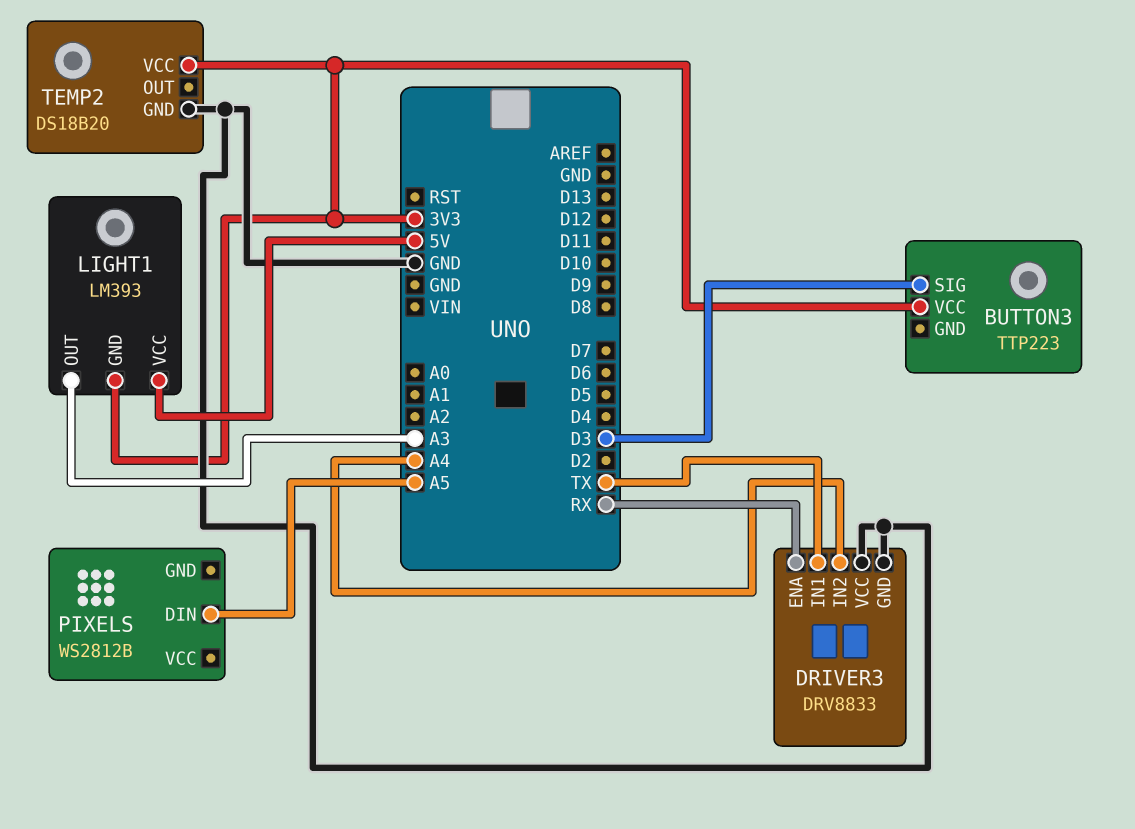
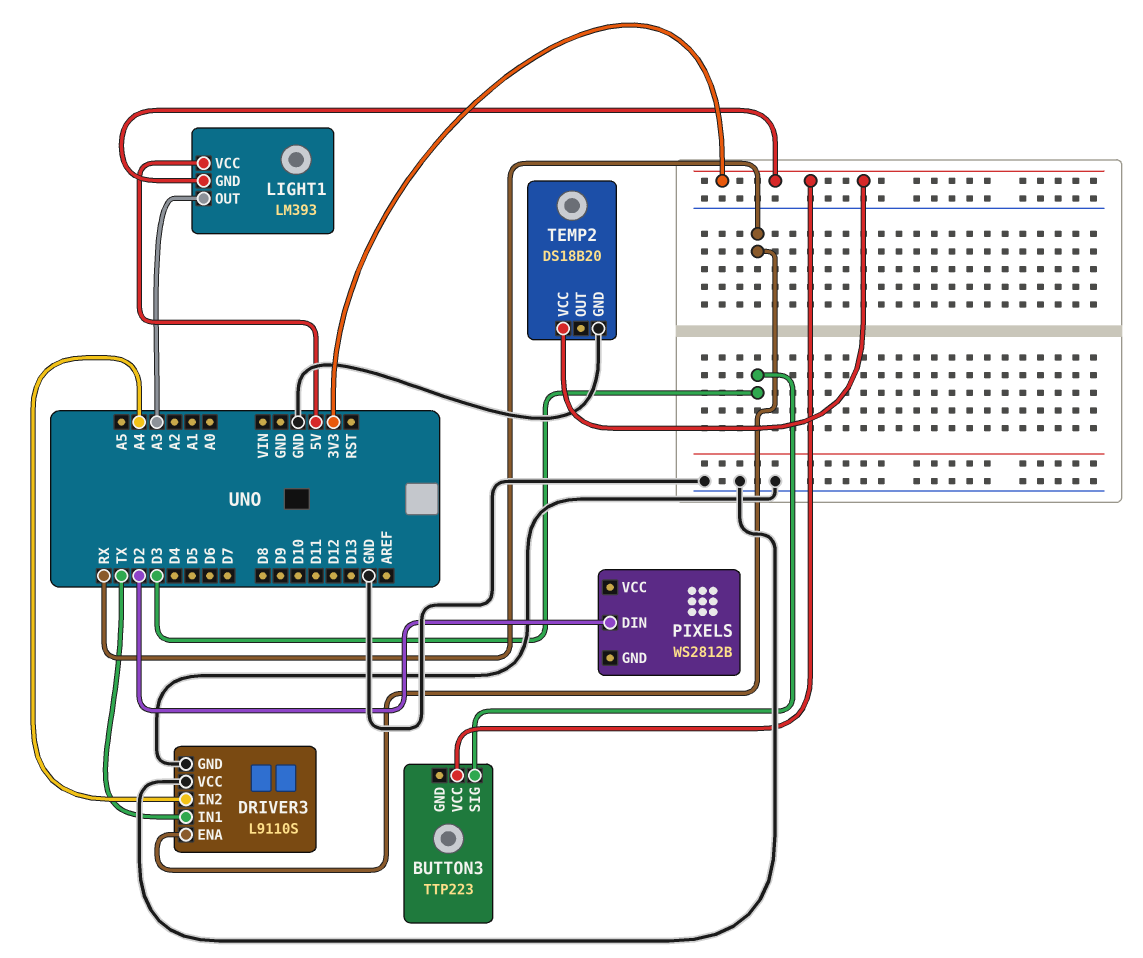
DRIVER3: DRV8833 -> L9110S
PIXELS pin DIN: A5 -> D2

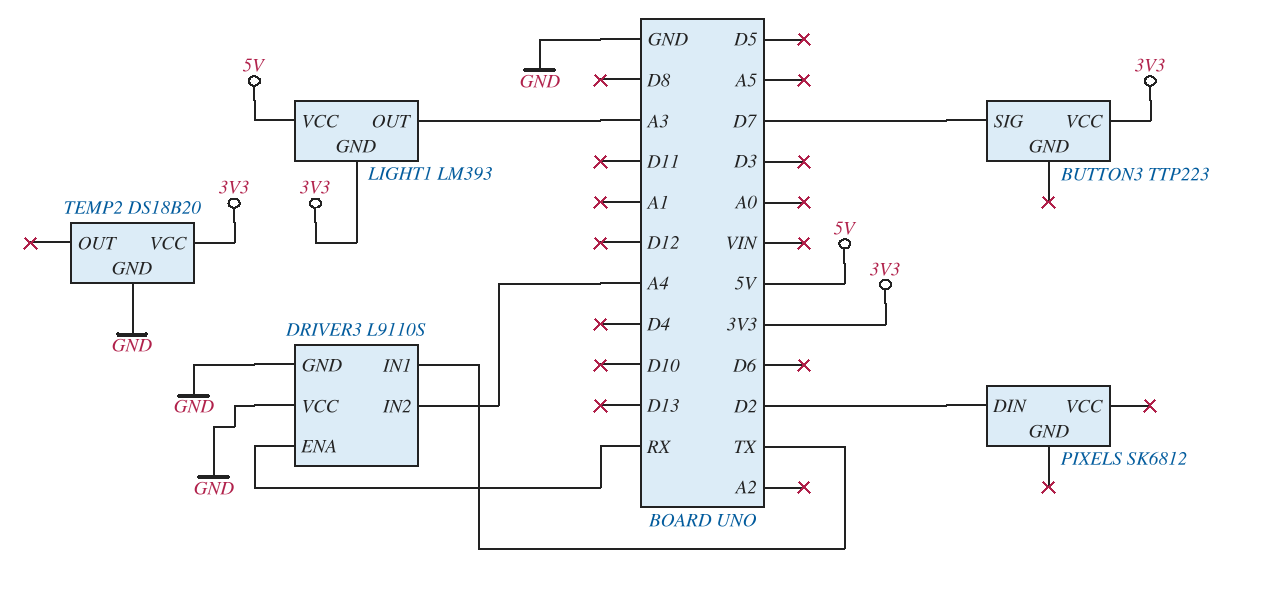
BUTTON3 pin SIG: D3 -> D7
PIXELS: WS2812B -> SK6812

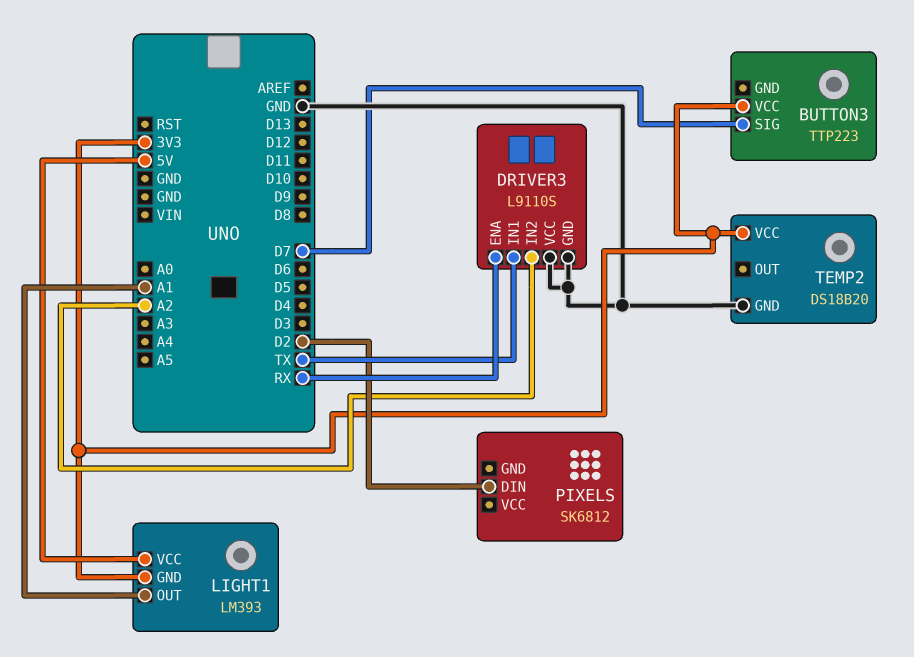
DRIVER3 pin IN2: A4 -> A2
LIGHT1 pin OUT: A3 -> A1

